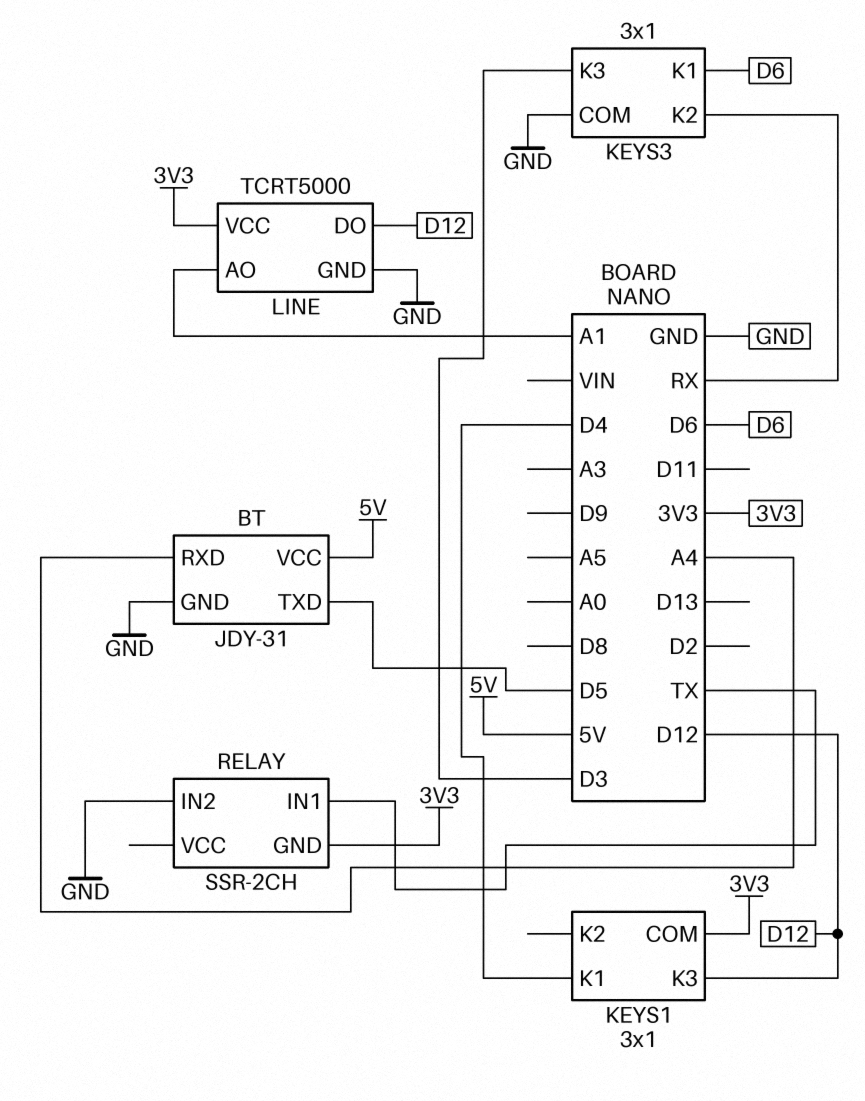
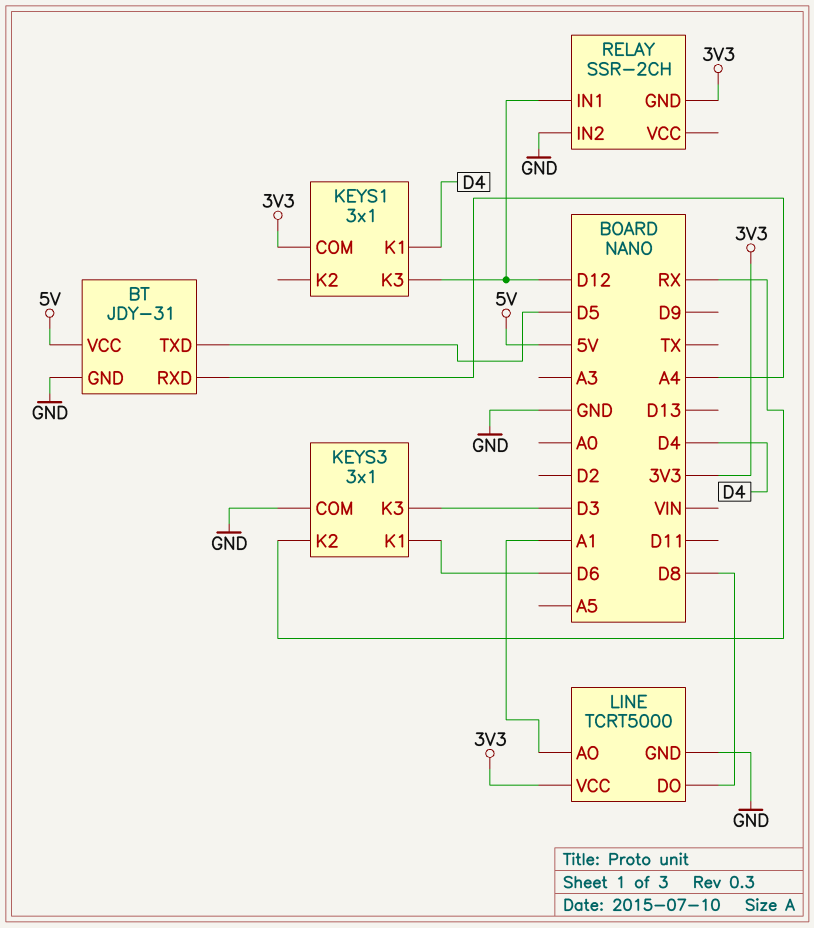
LINE pin DO: D12 -> D8
RELAY pin IN1: TX -> D12

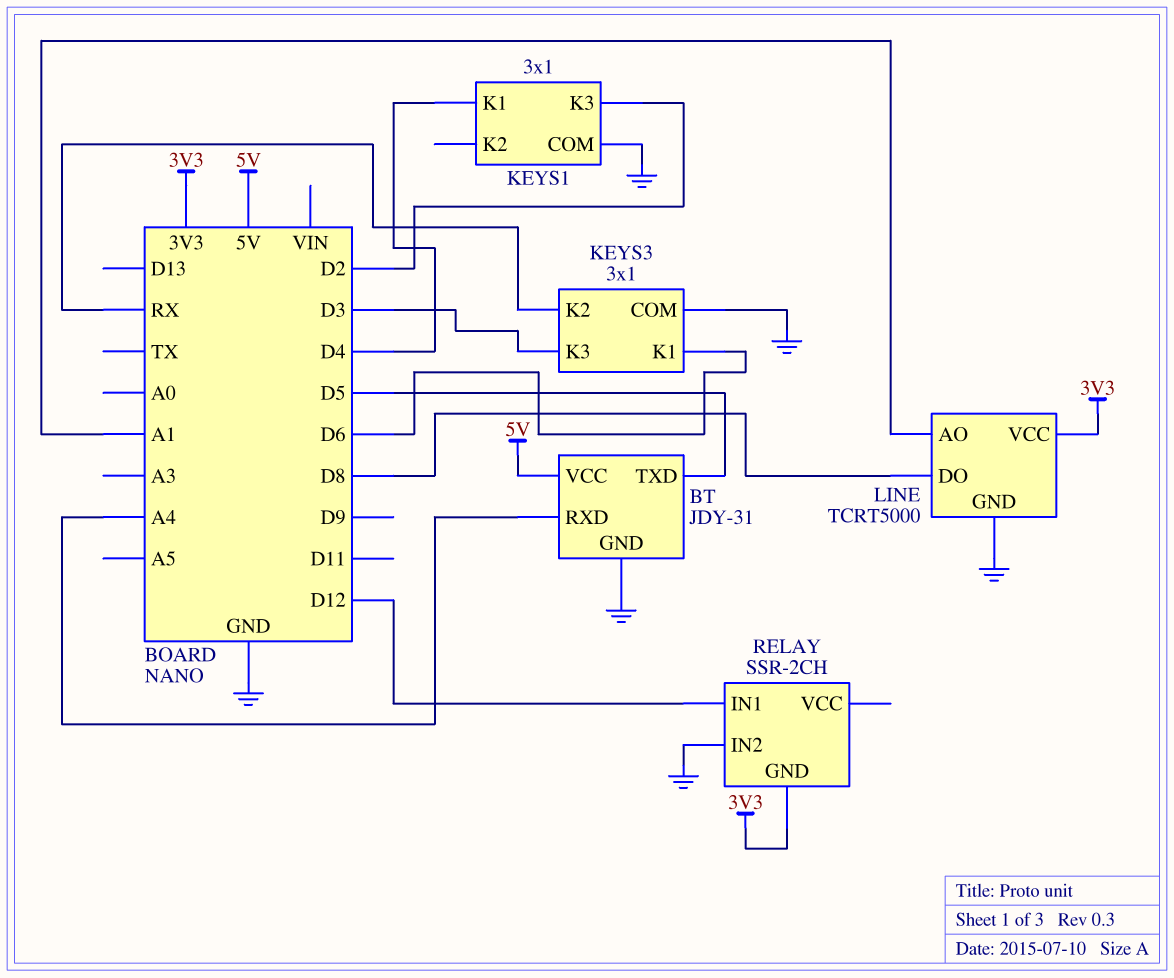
KEYS1 pin COM: 3V3 -> GND
KEYS1 pin K3: D12 -> D2

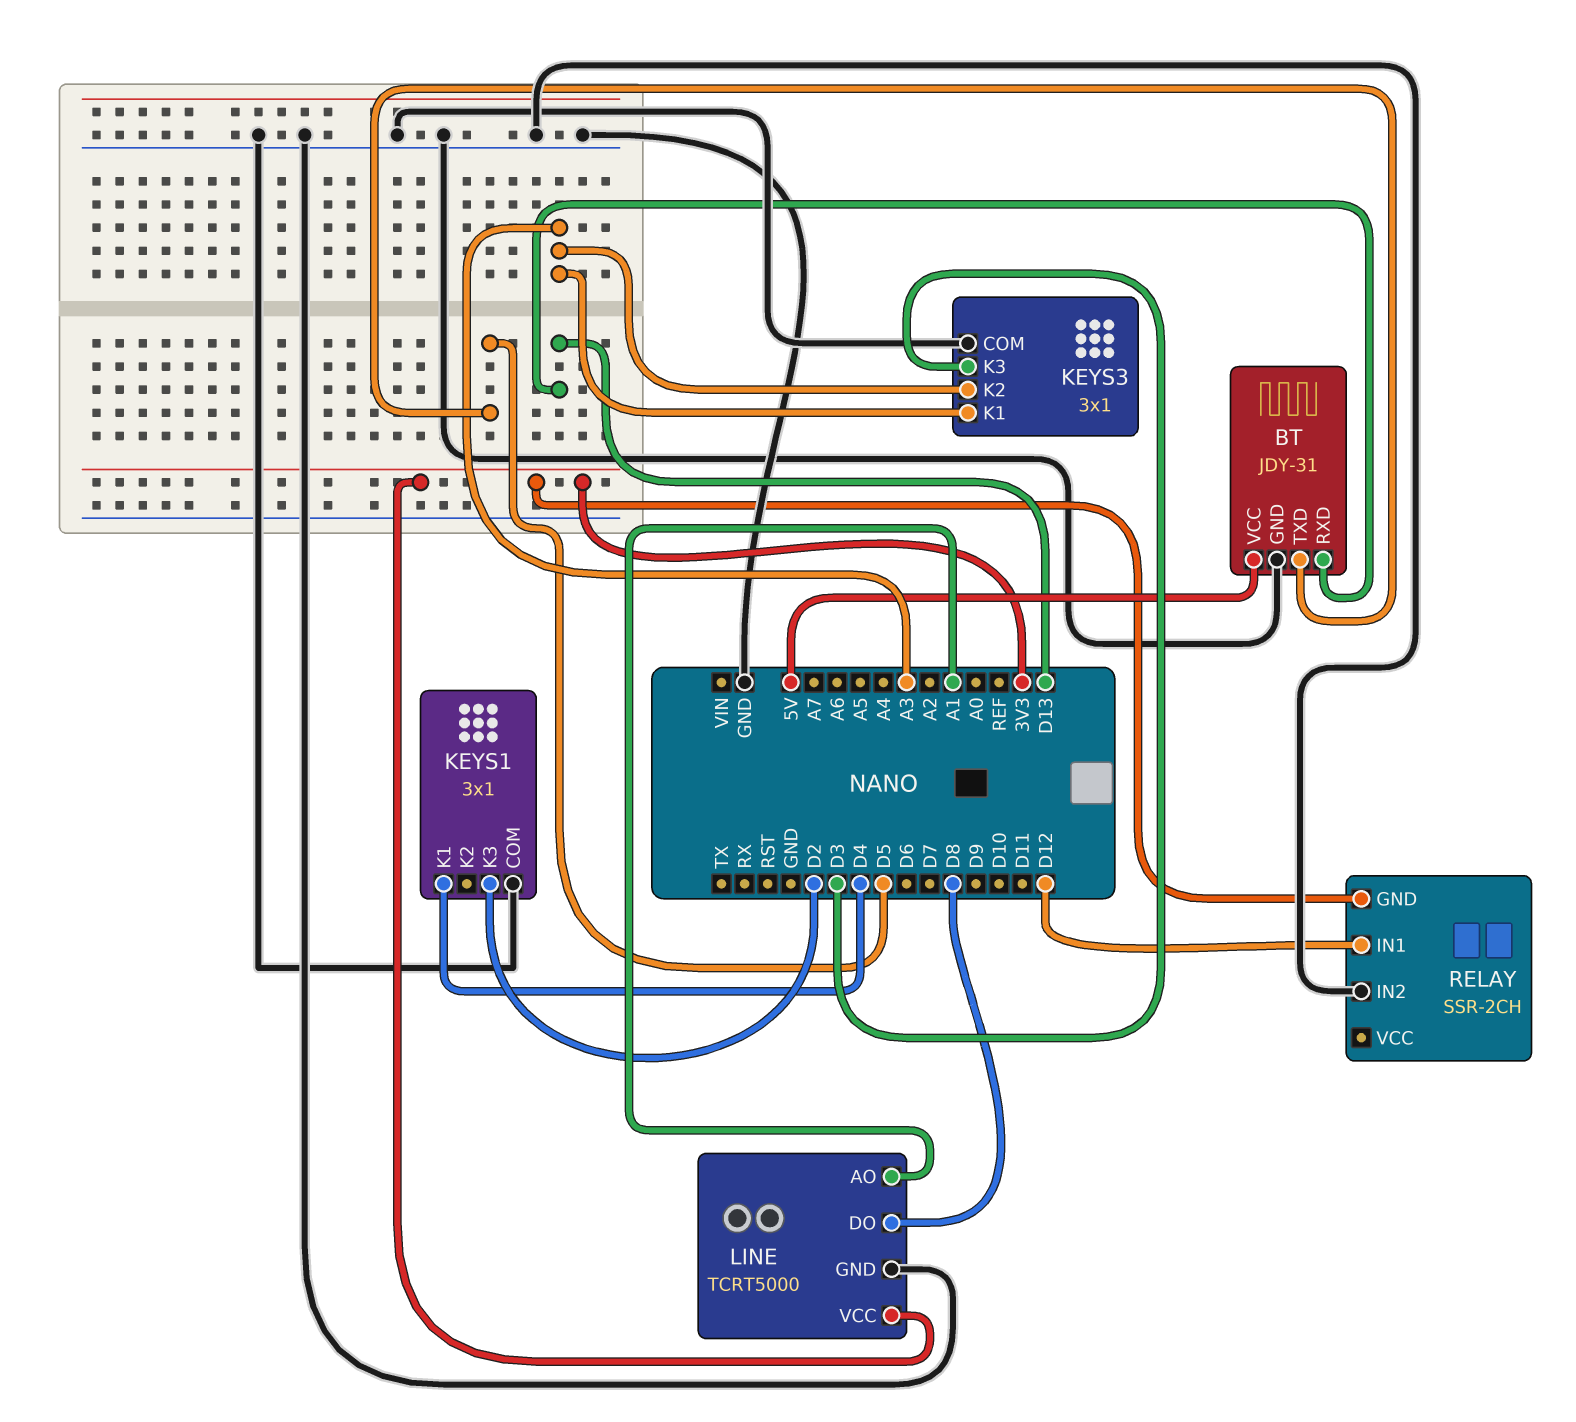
BT pin RXD: A4 -> D13
KEYS3 pin K1: D6 -> A3
KEYS3 pin K2: RX -> A3

